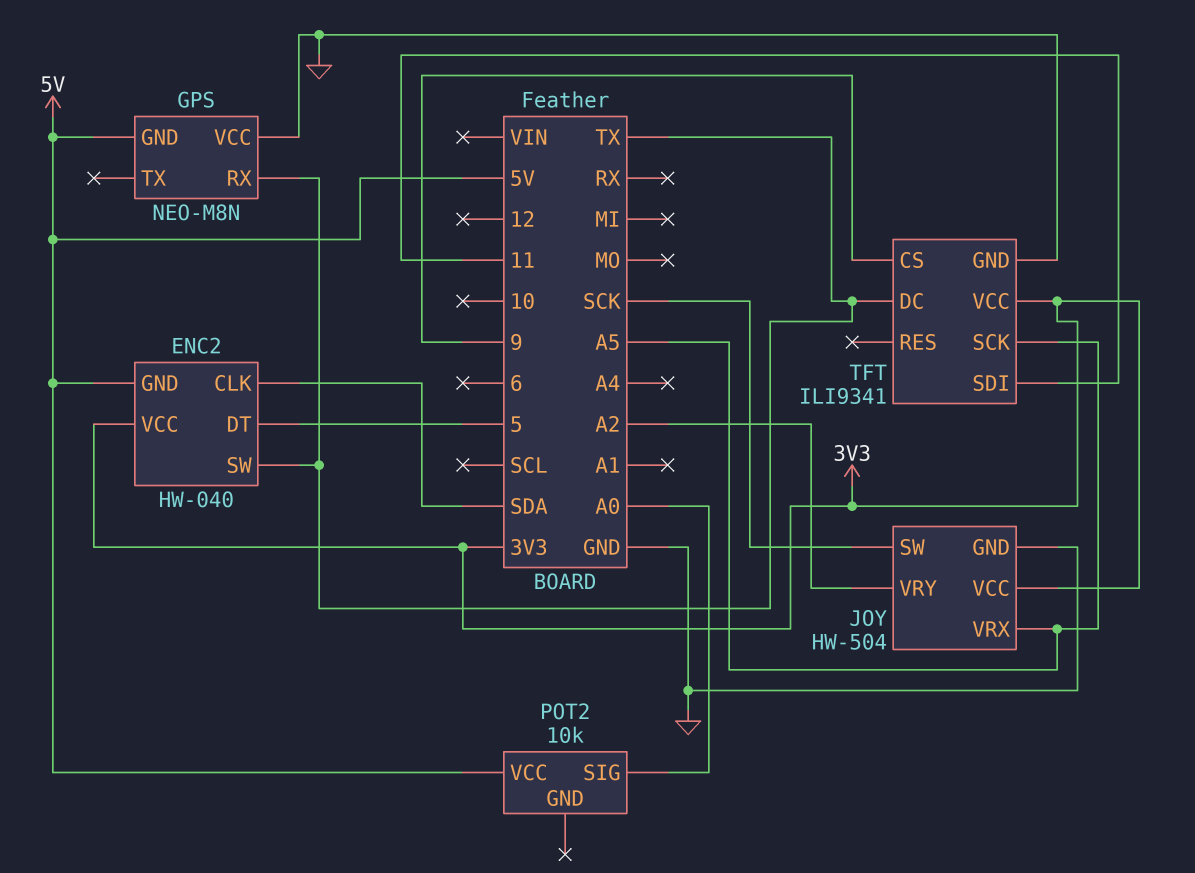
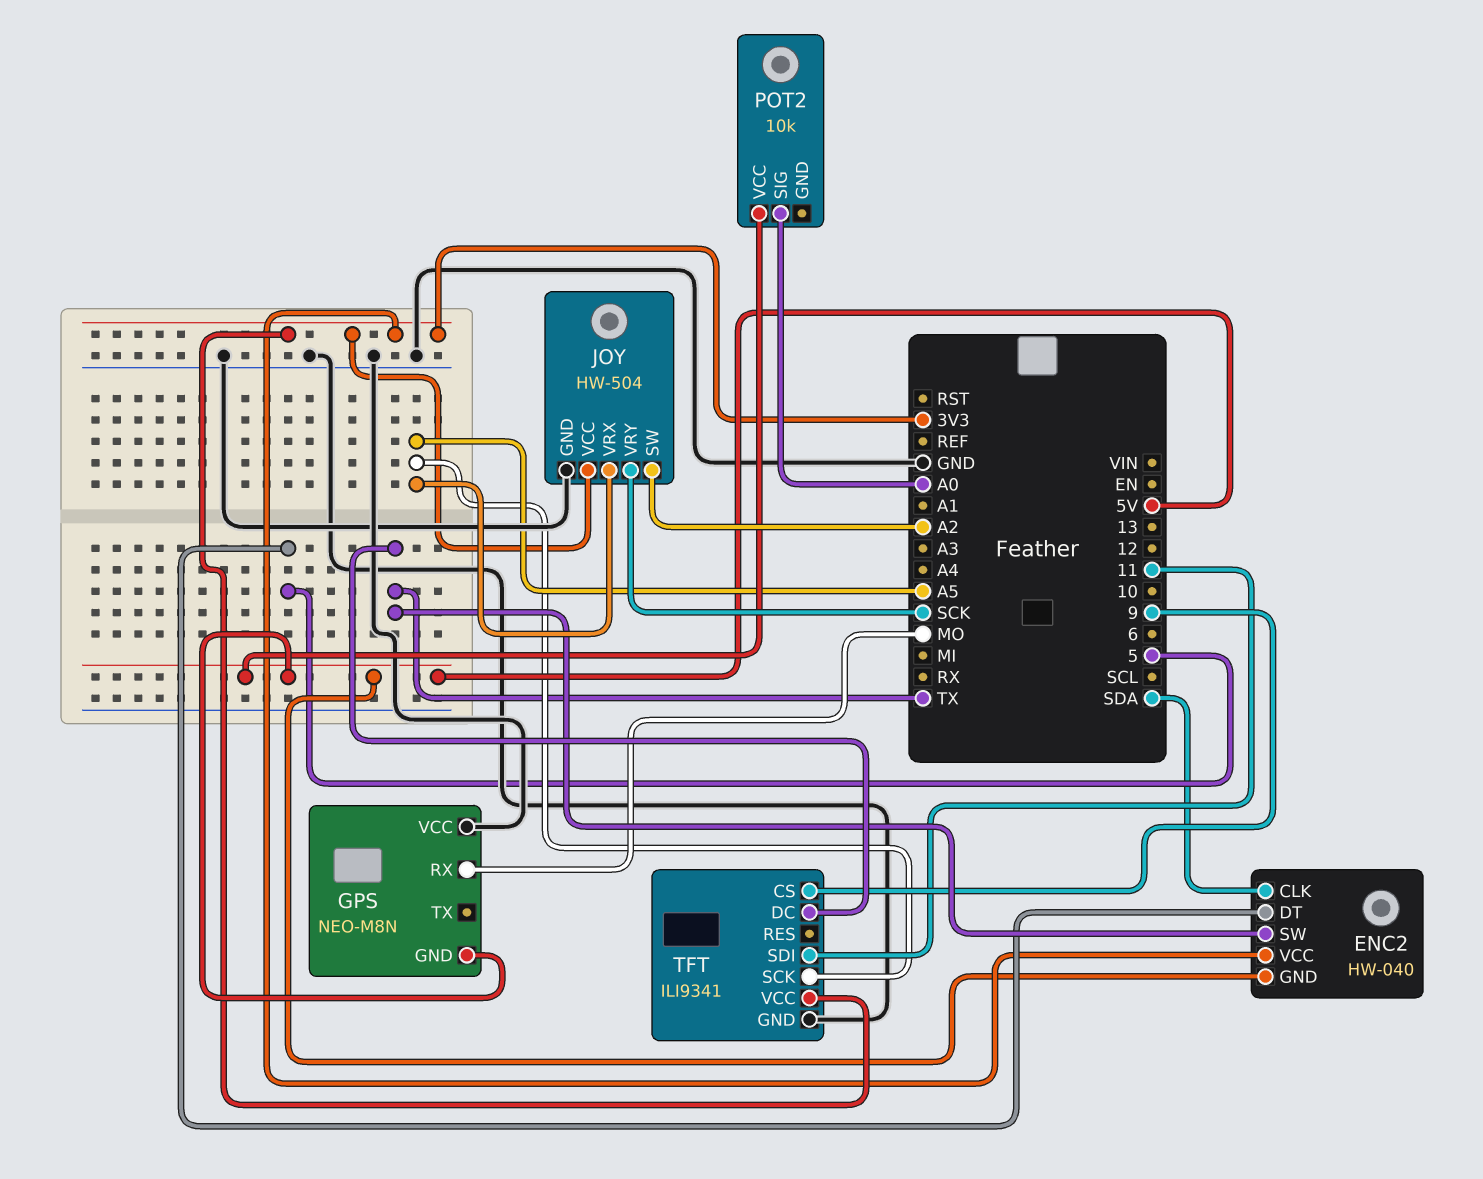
GPS pin RX: TX -> MO
JOY pin SW: SCK -> A2
JOY pin VRY: A2 -> SCK

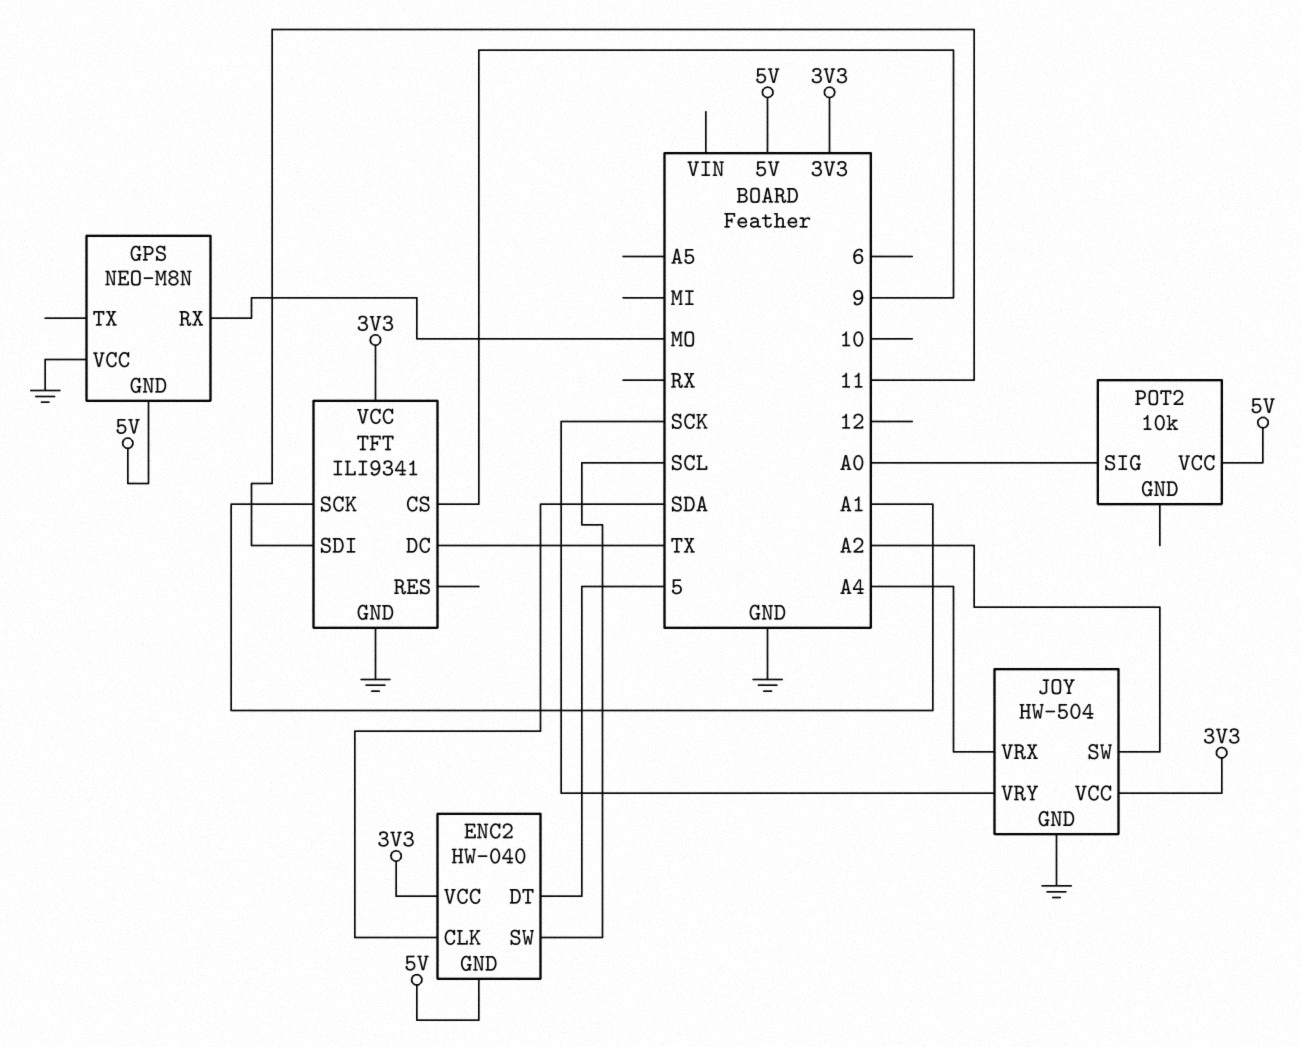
ENC2 pin SW: TX -> SCL
JOY pin VRX: A5 -> A4
TFT pin SCK: A5 -> A1

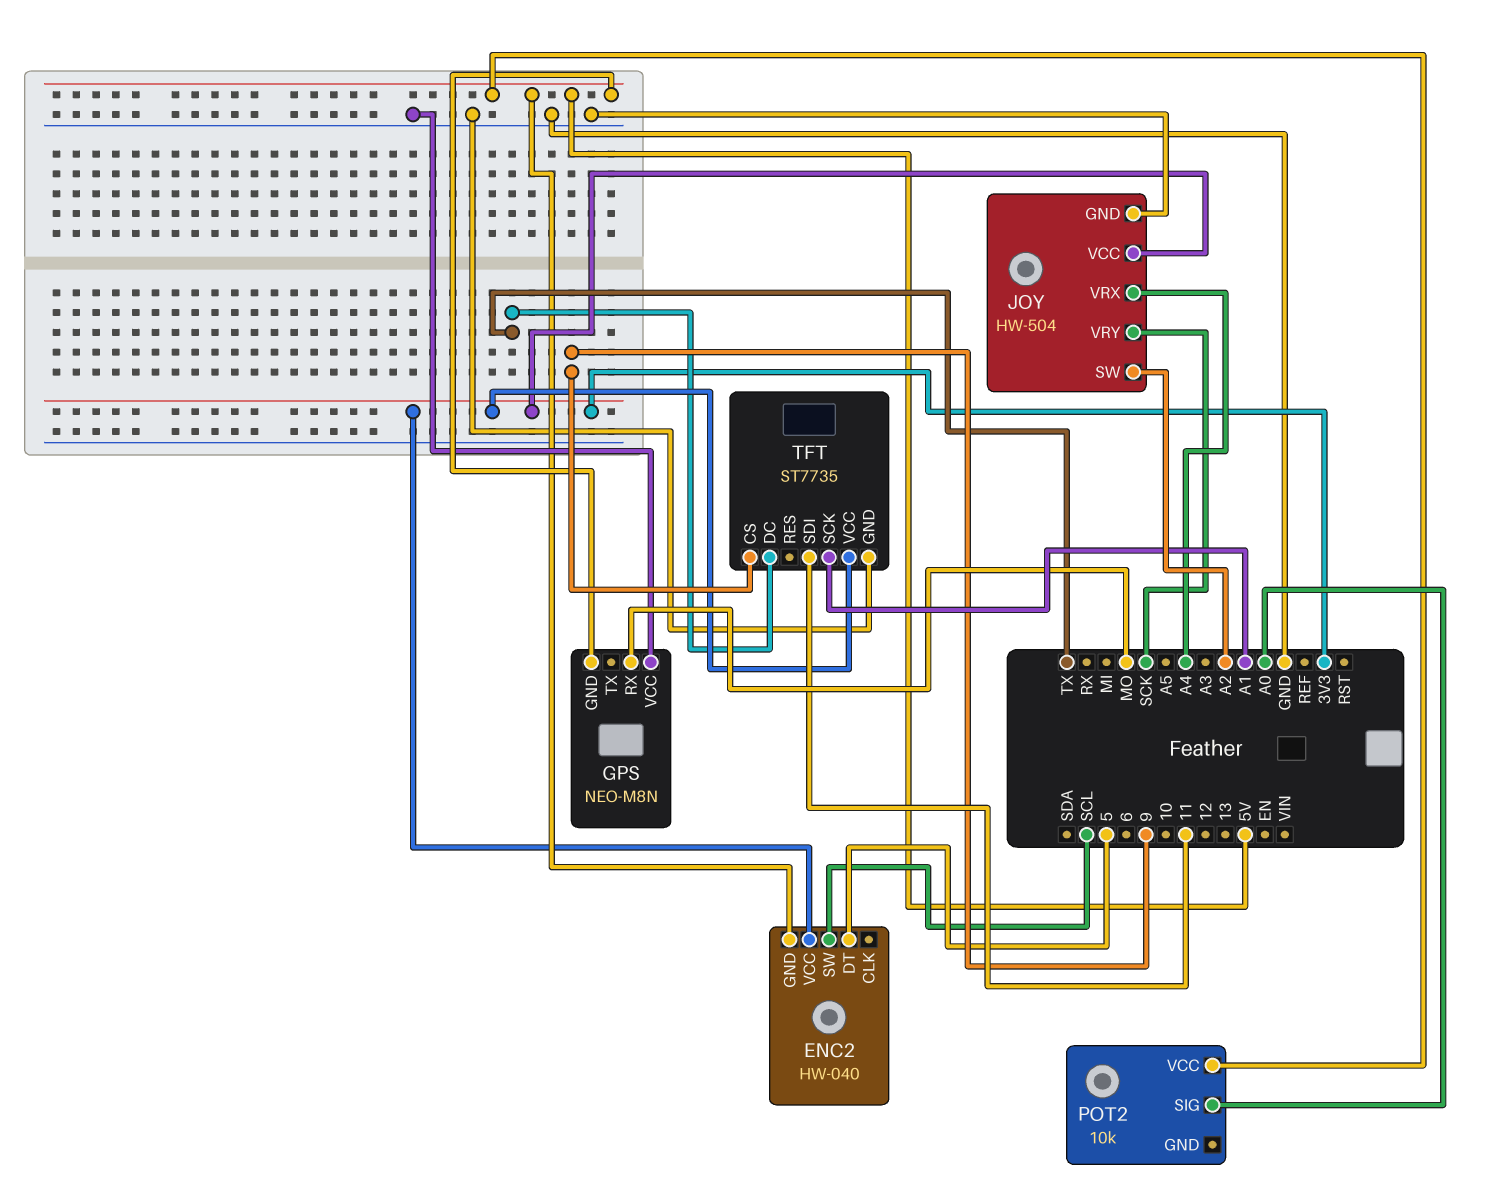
ENC2 pin CLK: SDA -> none
TFT: ILI9341 -> ST7735

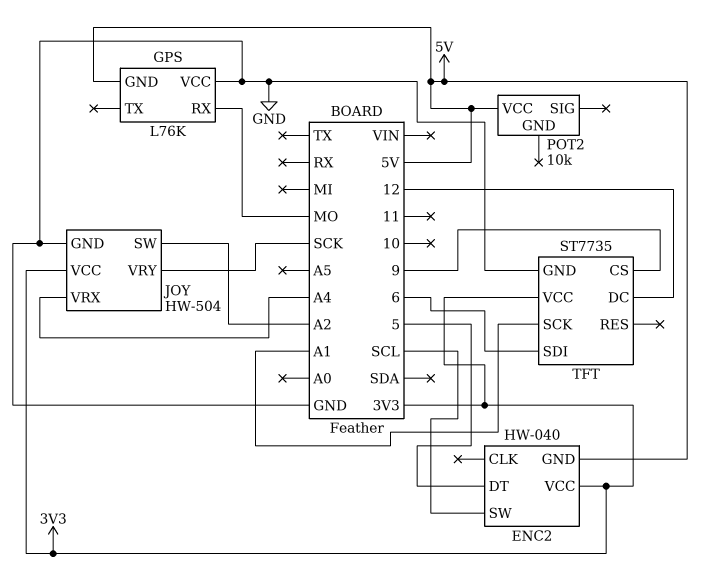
GPS: NEO-M8N -> L76K
POT2 pin SIG: A0 -> none
TFT pin DC: TX -> 12
TFT pin SDI: 11 -> 6

